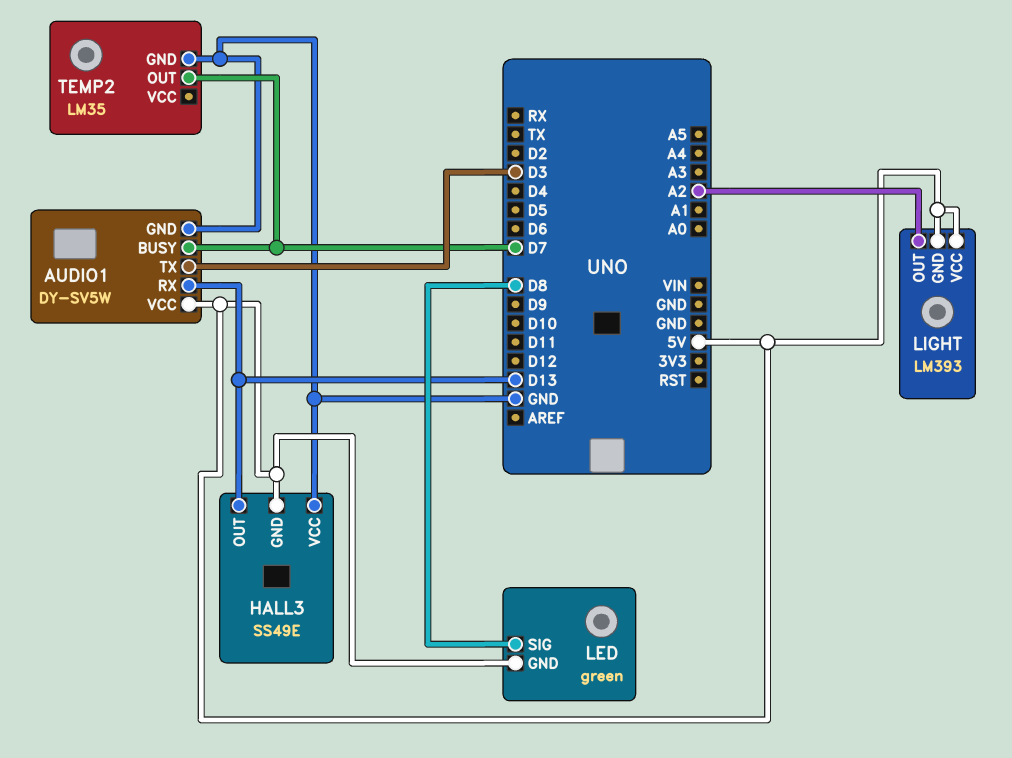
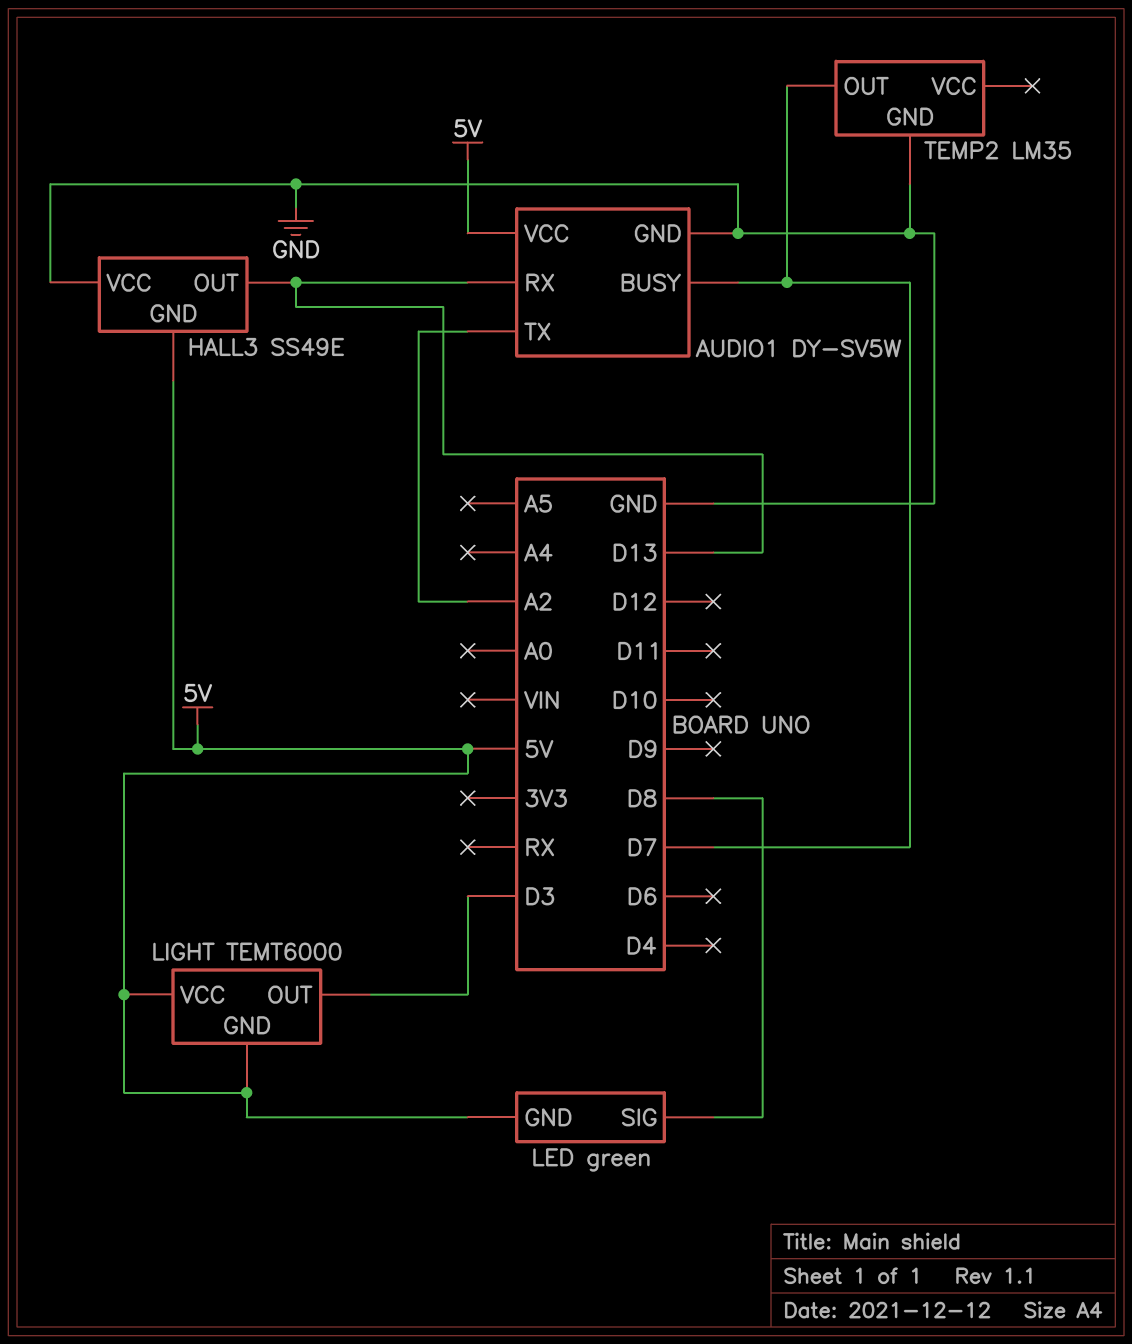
AUDIO1 pin TX: D3 -> A2
LIGHT: LM393 -> TEMT6000
LIGHT pin OUT: A2 -> D3

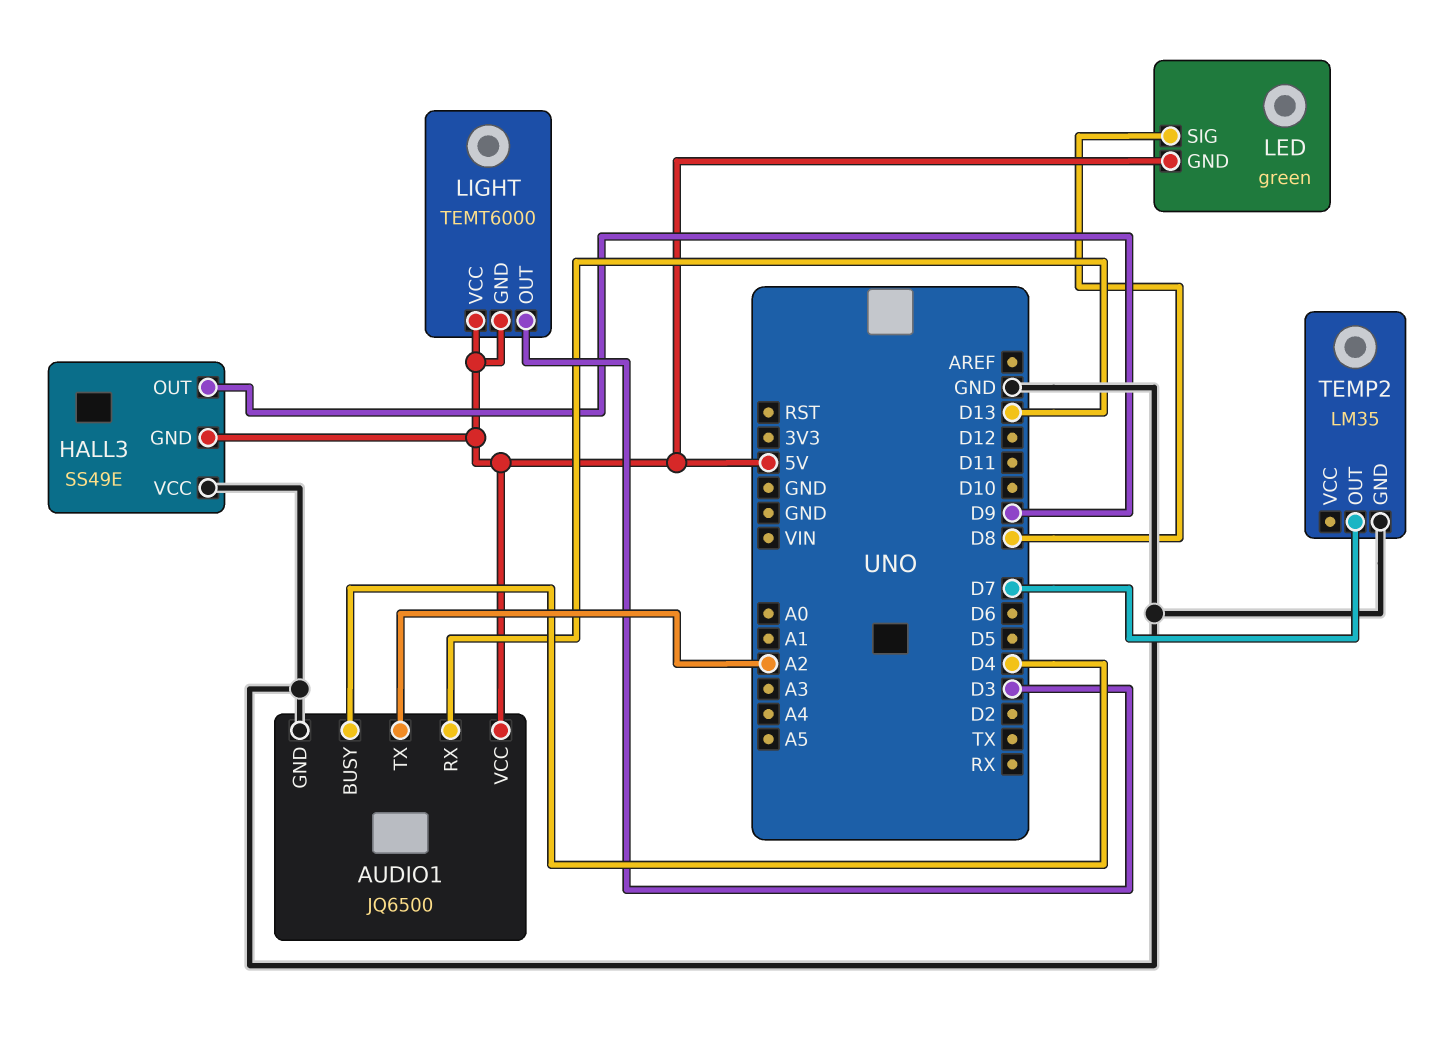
AUDIO1: DY-SV5W -> JQ6500
AUDIO1 pin BUSY: D7 -> D4
HALL3 pin OUT: D13 -> D9

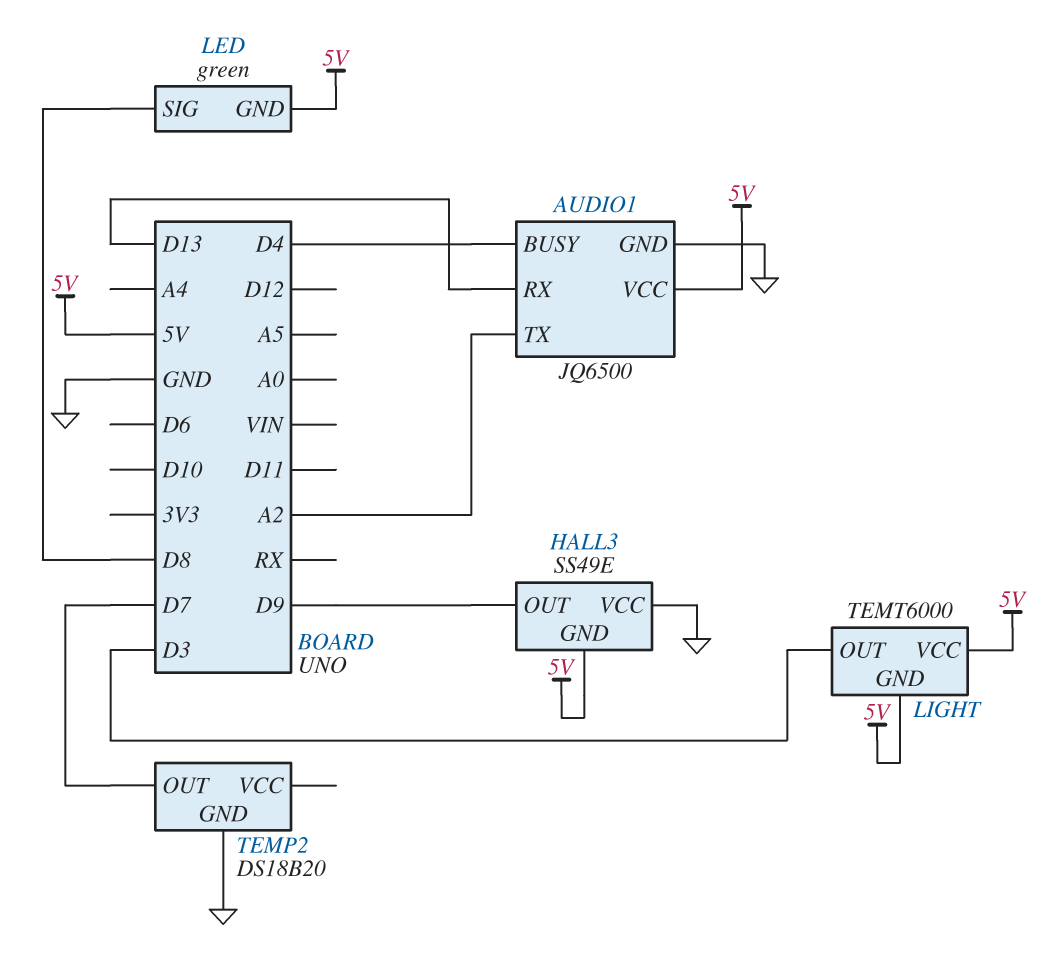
TEMP2: LM35 -> DS18B20

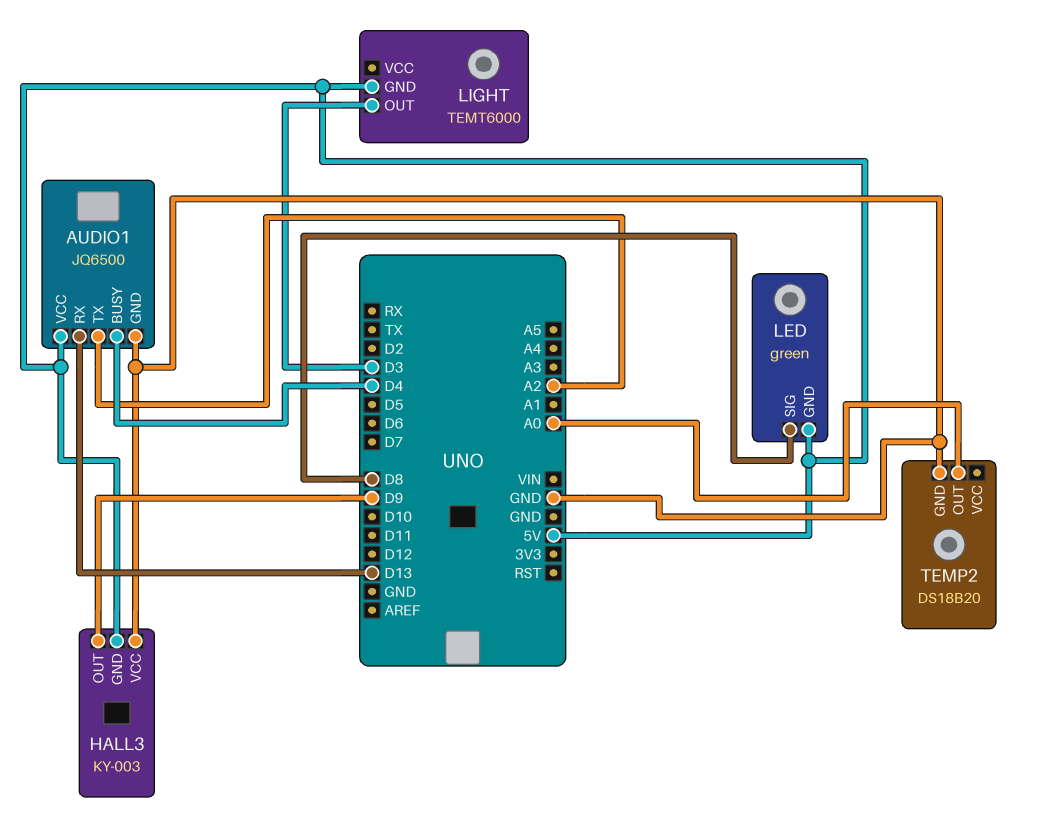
HALL3: SS49E -> KY-003
LIGHT pin VCC: 5V -> none
TEMP2 pin OUT: D7 -> A0

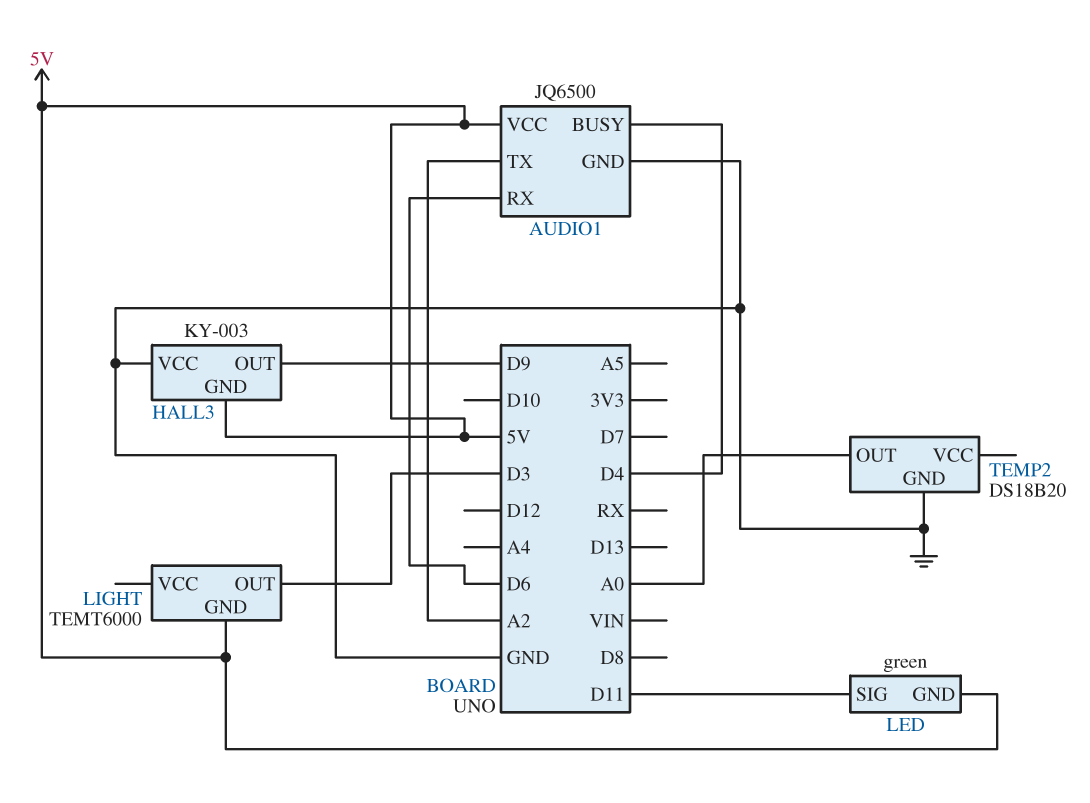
AUDIO1 pin RX: D13 -> D6
LED pin SIG: D8 -> D11

